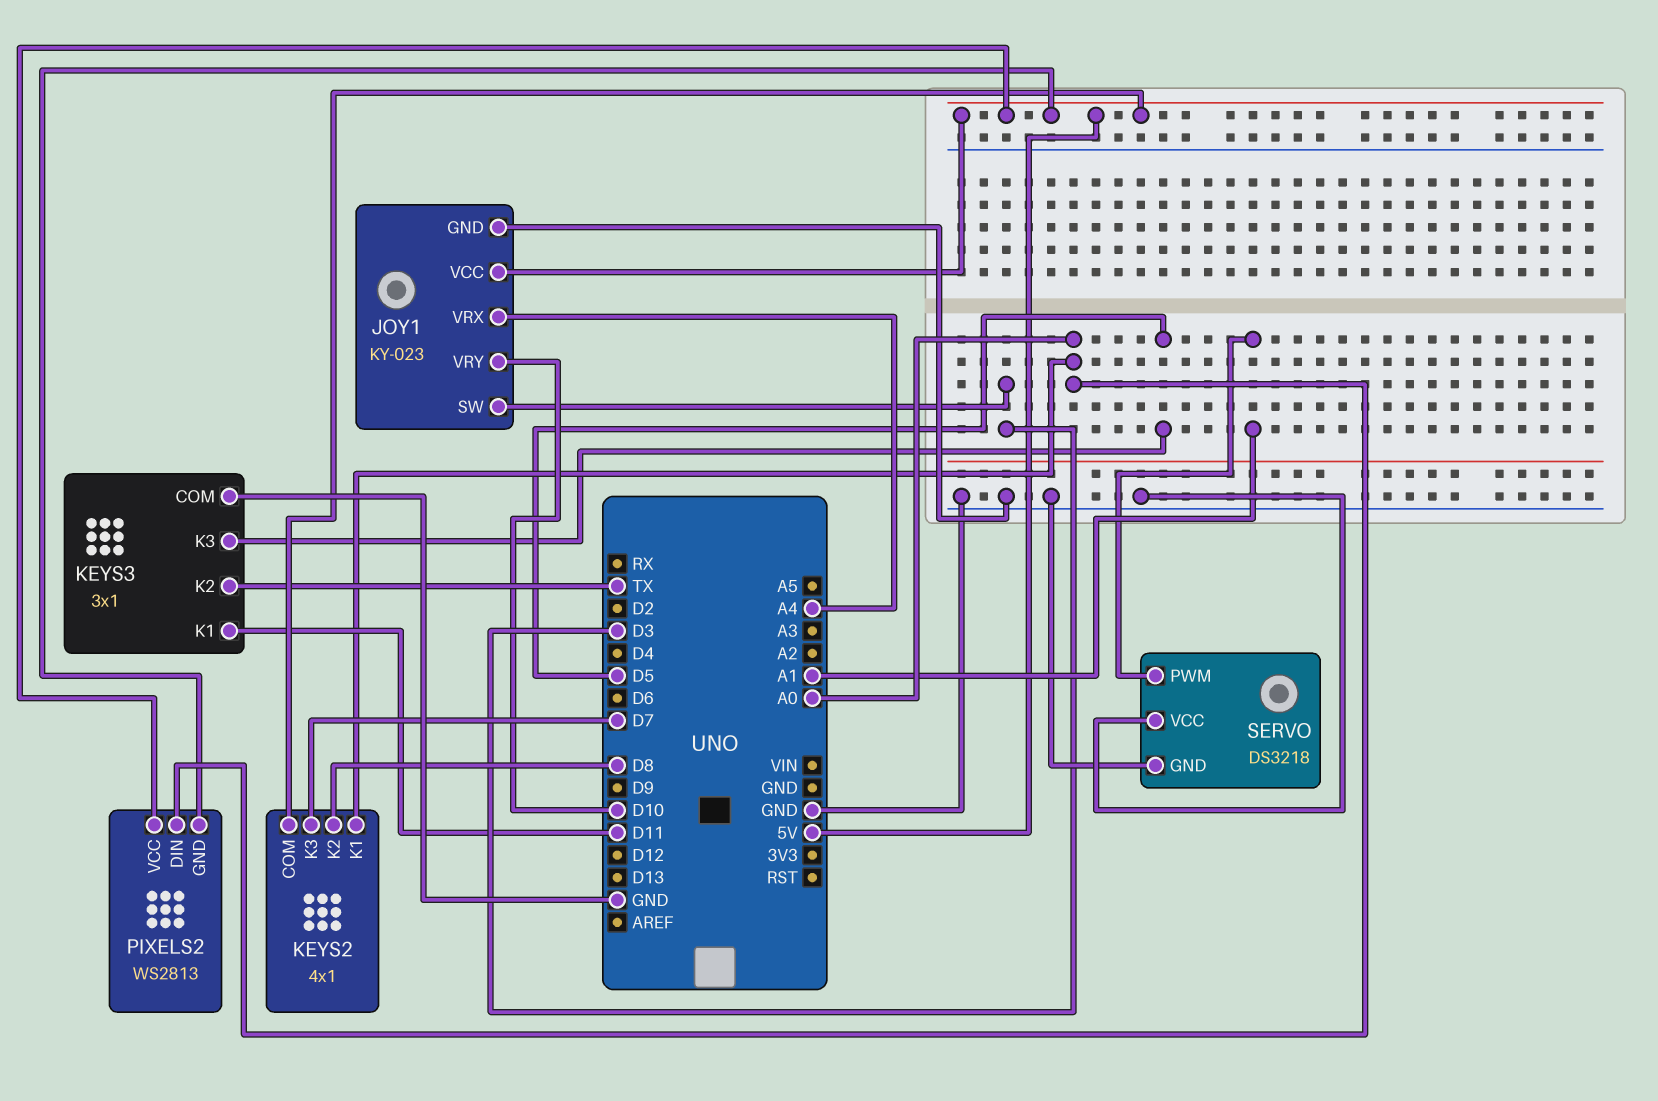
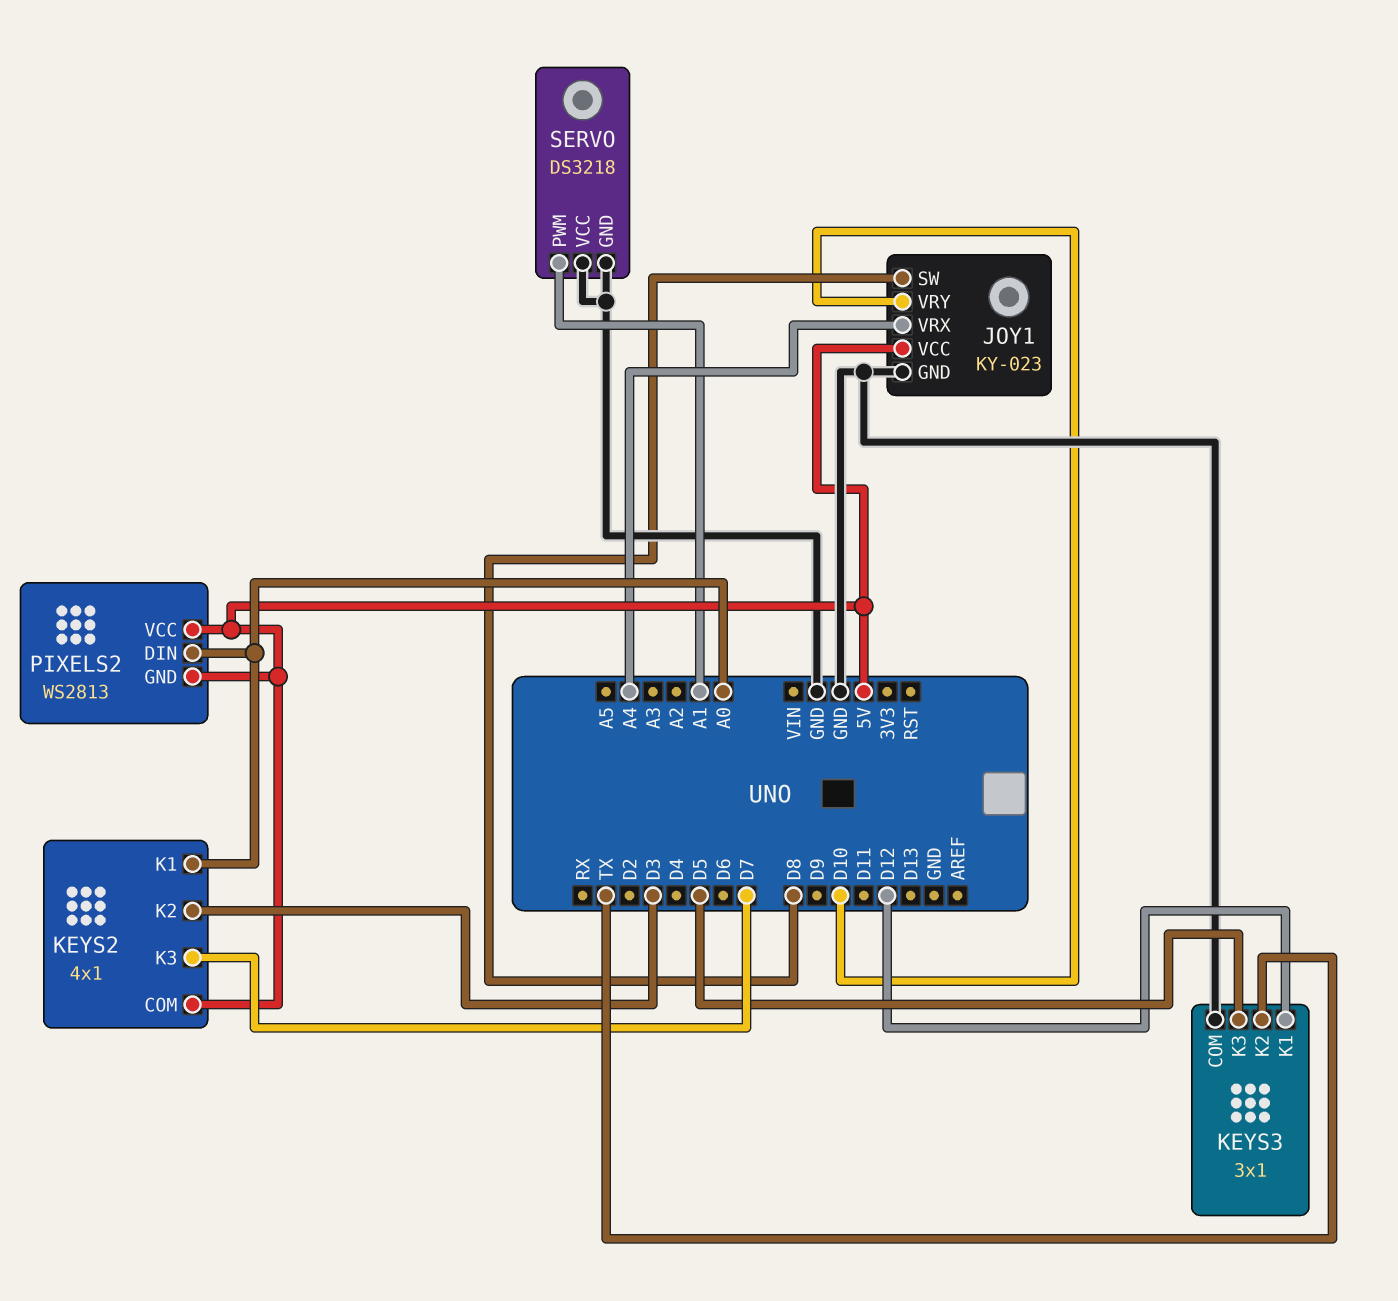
JOY1 pin SW: D3 -> D8
KEYS2 pin K2: D8 -> D3
KEYS3 pin K1: D11 -> D12

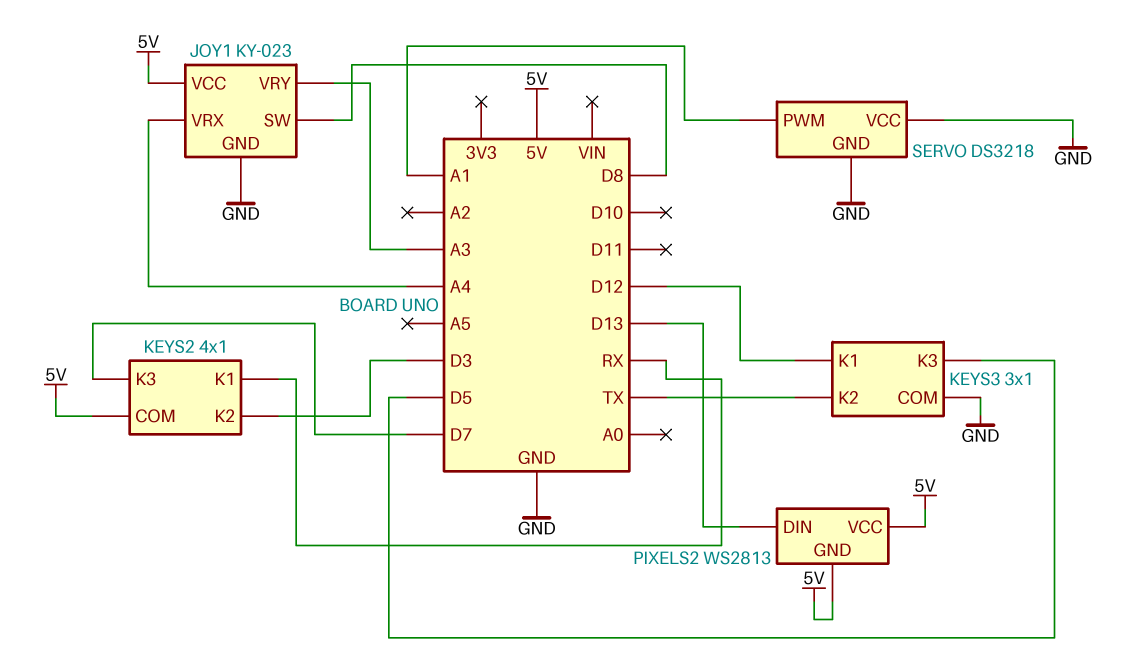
JOY1 pin VRY: D10 -> A3
KEYS2 pin K1: A0 -> RX
PIXELS2 pin DIN: A0 -> D13

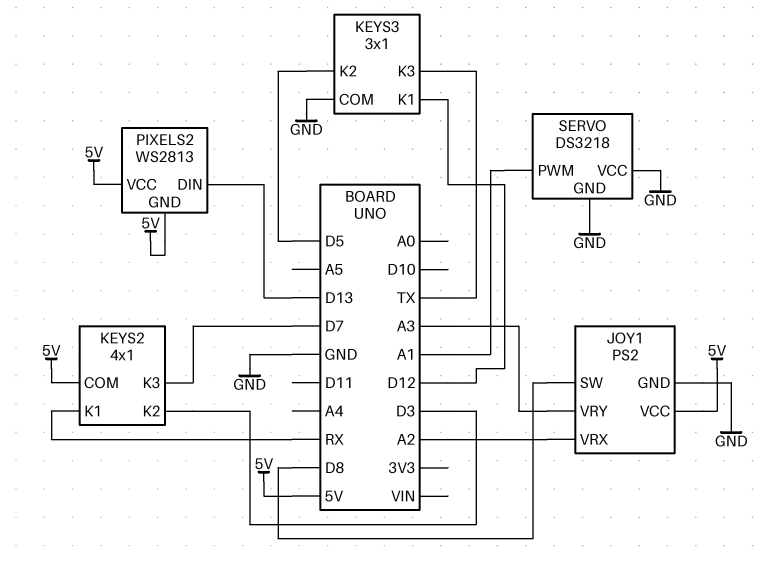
JOY1: KY-023 -> PS2
JOY1 pin VRX: A4 -> A2
KEYS3 pin K2: TX -> D5
KEYS3 pin K3: D5 -> TX

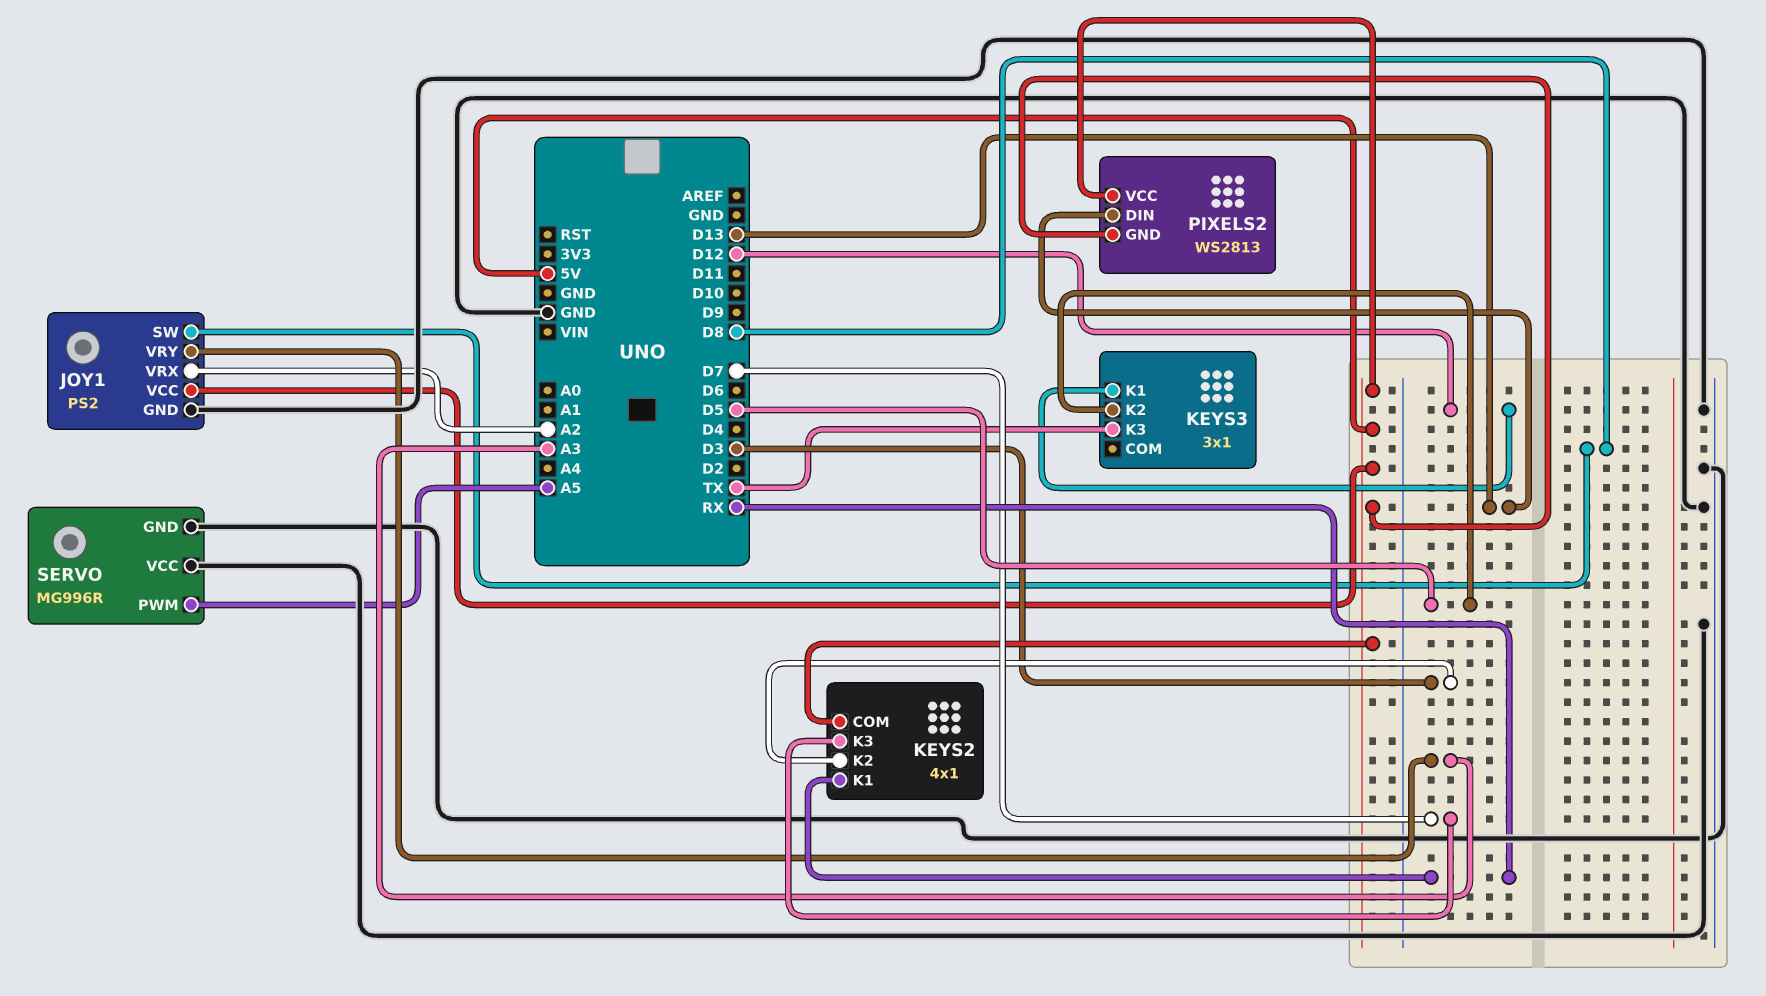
KEYS3 pin COM: GND -> none
SERVO: DS3218 -> MG996R
SERVO pin PWM: A1 -> A5

